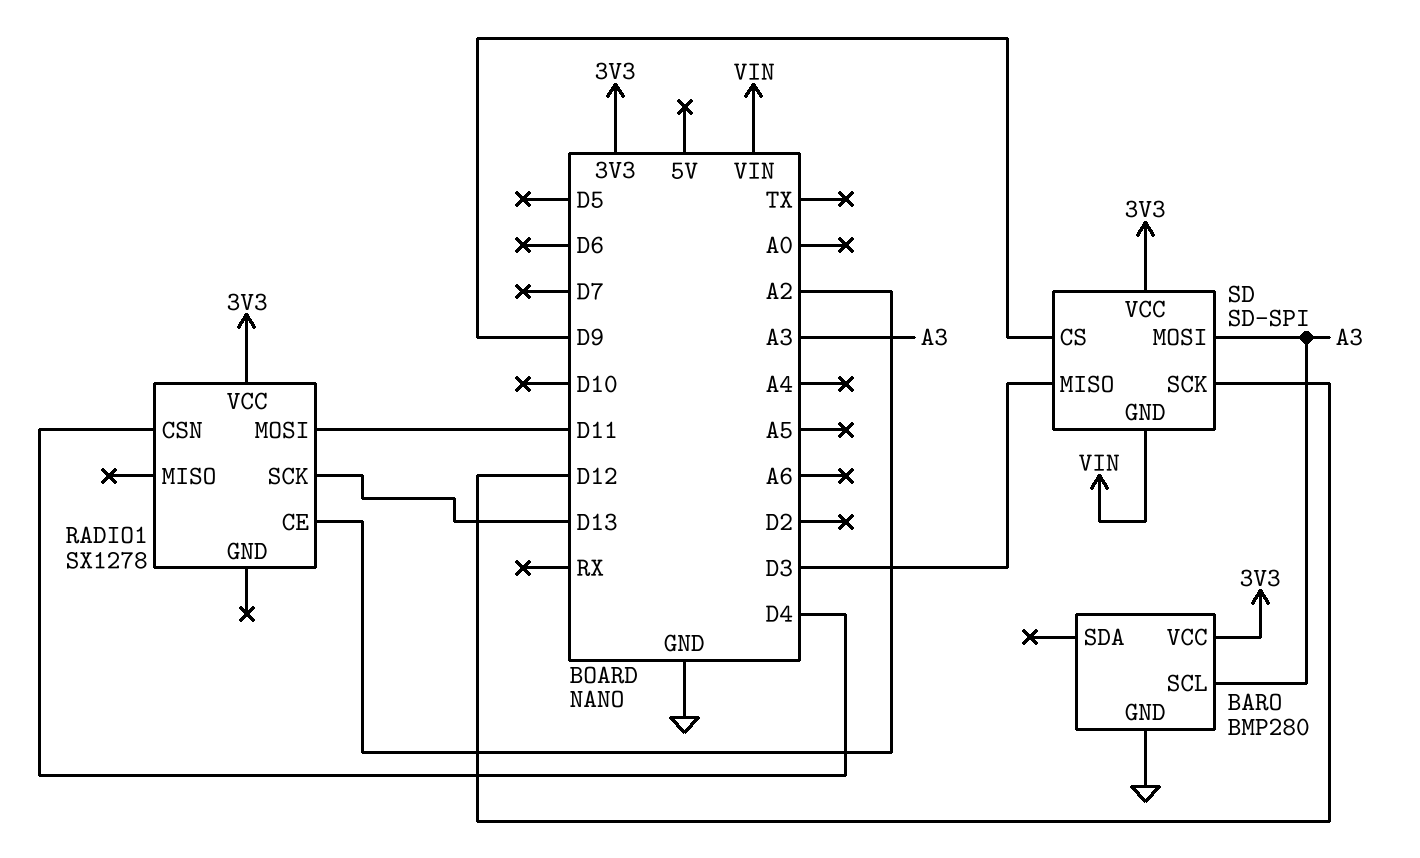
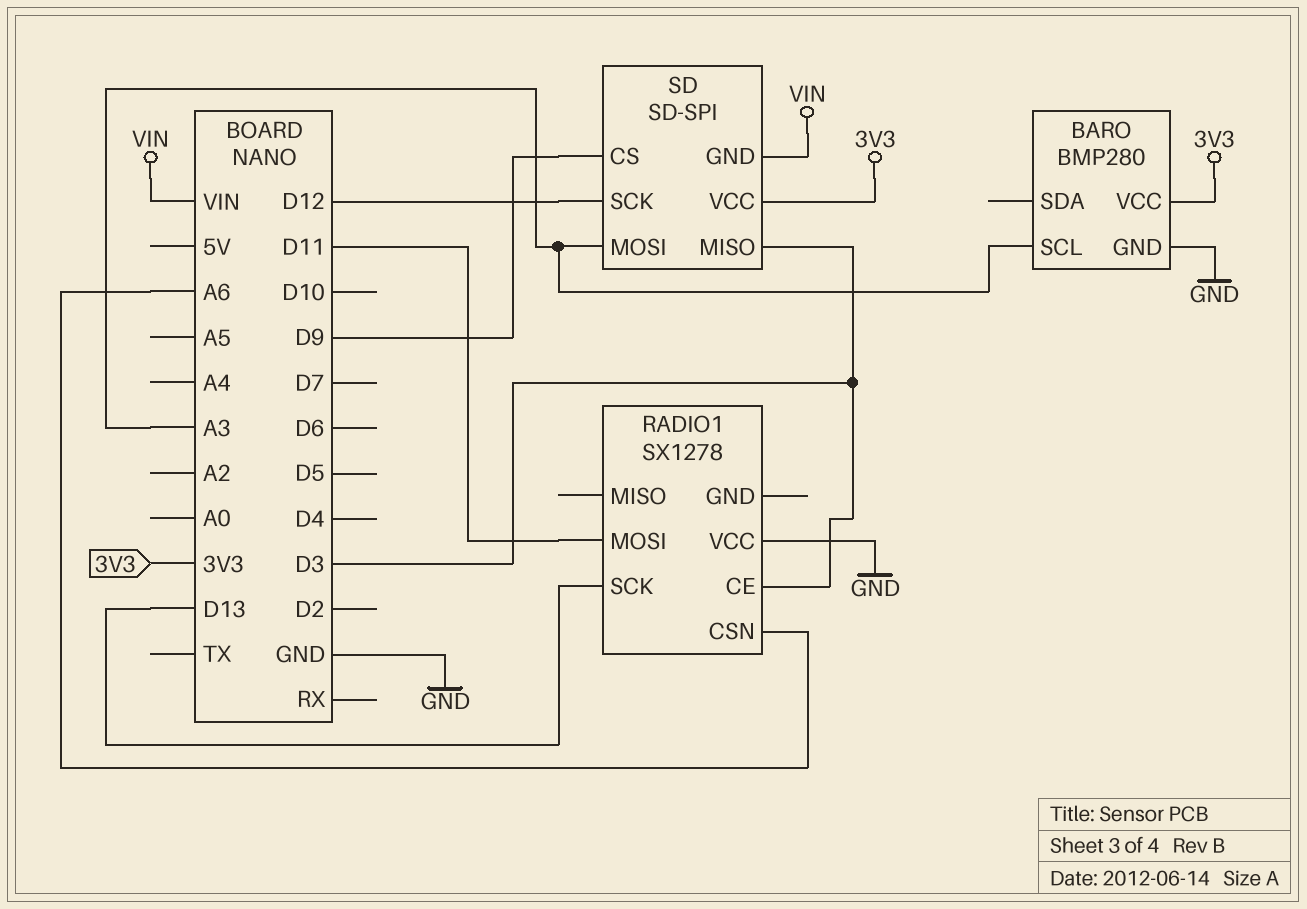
RADIO1 pin CE: A2 -> D3
RADIO1 pin CSN: D4 -> A6
RADIO1 pin VCC: 3V3 -> GND

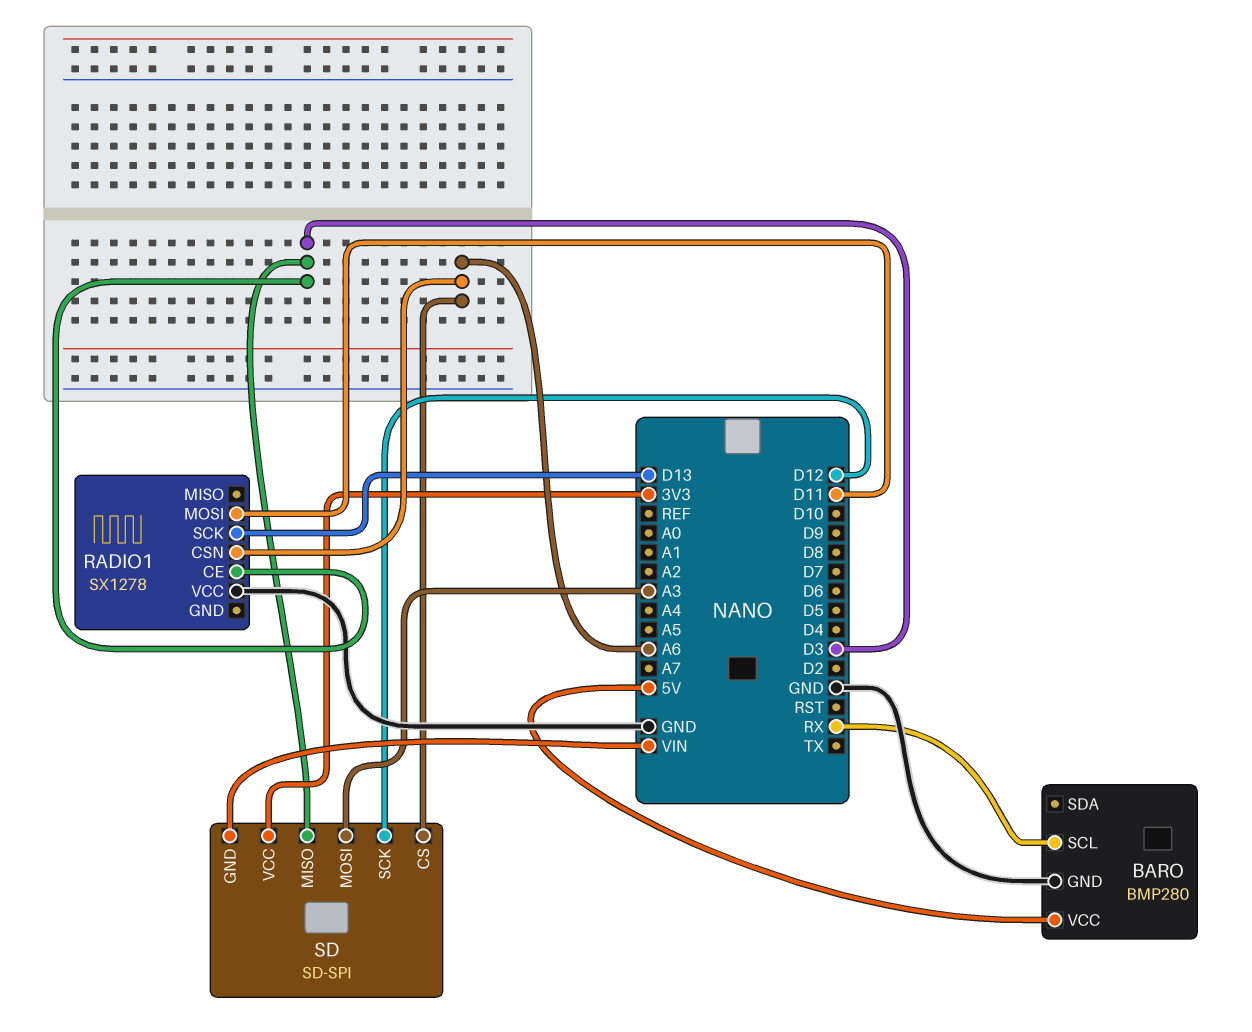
BARO pin SCL: A3 -> RX
BARO pin VCC: 3V3 -> 5V
SD pin CS: D9 -> A6

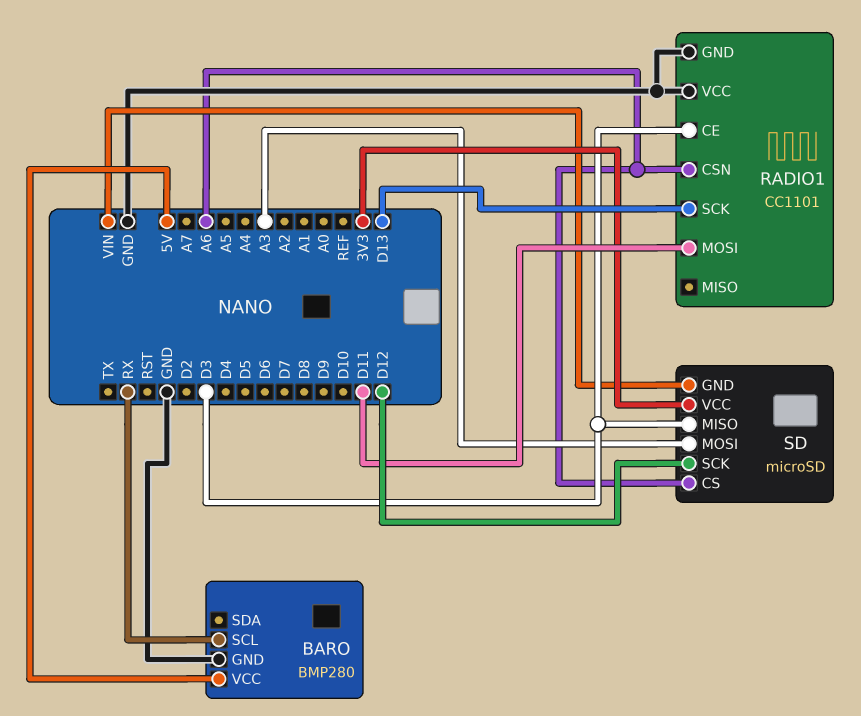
RADIO1: SX1278 -> CC1101
RADIO1 pin GND: none -> GND
SD: SD-SPI -> microSD

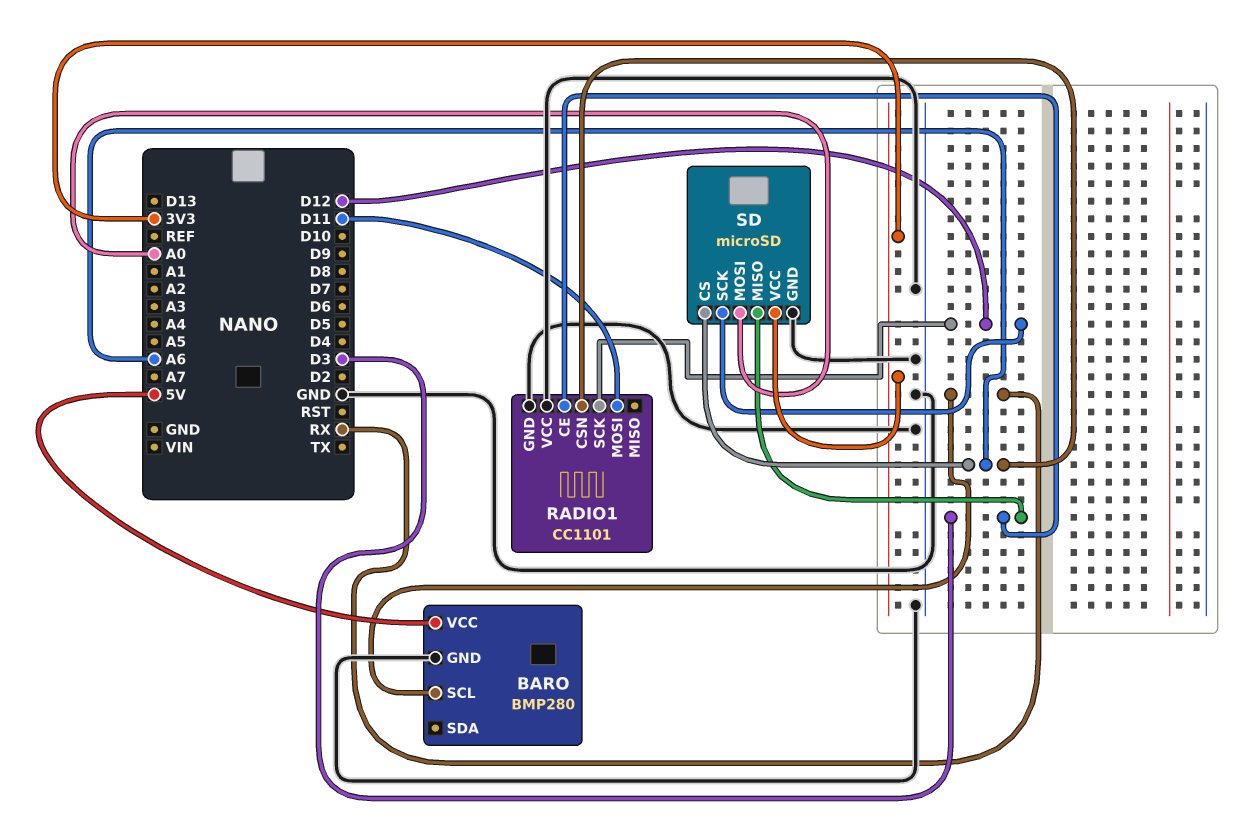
RADIO1 pin SCK: D13 -> D12
SD pin GND: VIN -> GND
SD pin MOSI: A3 -> A0

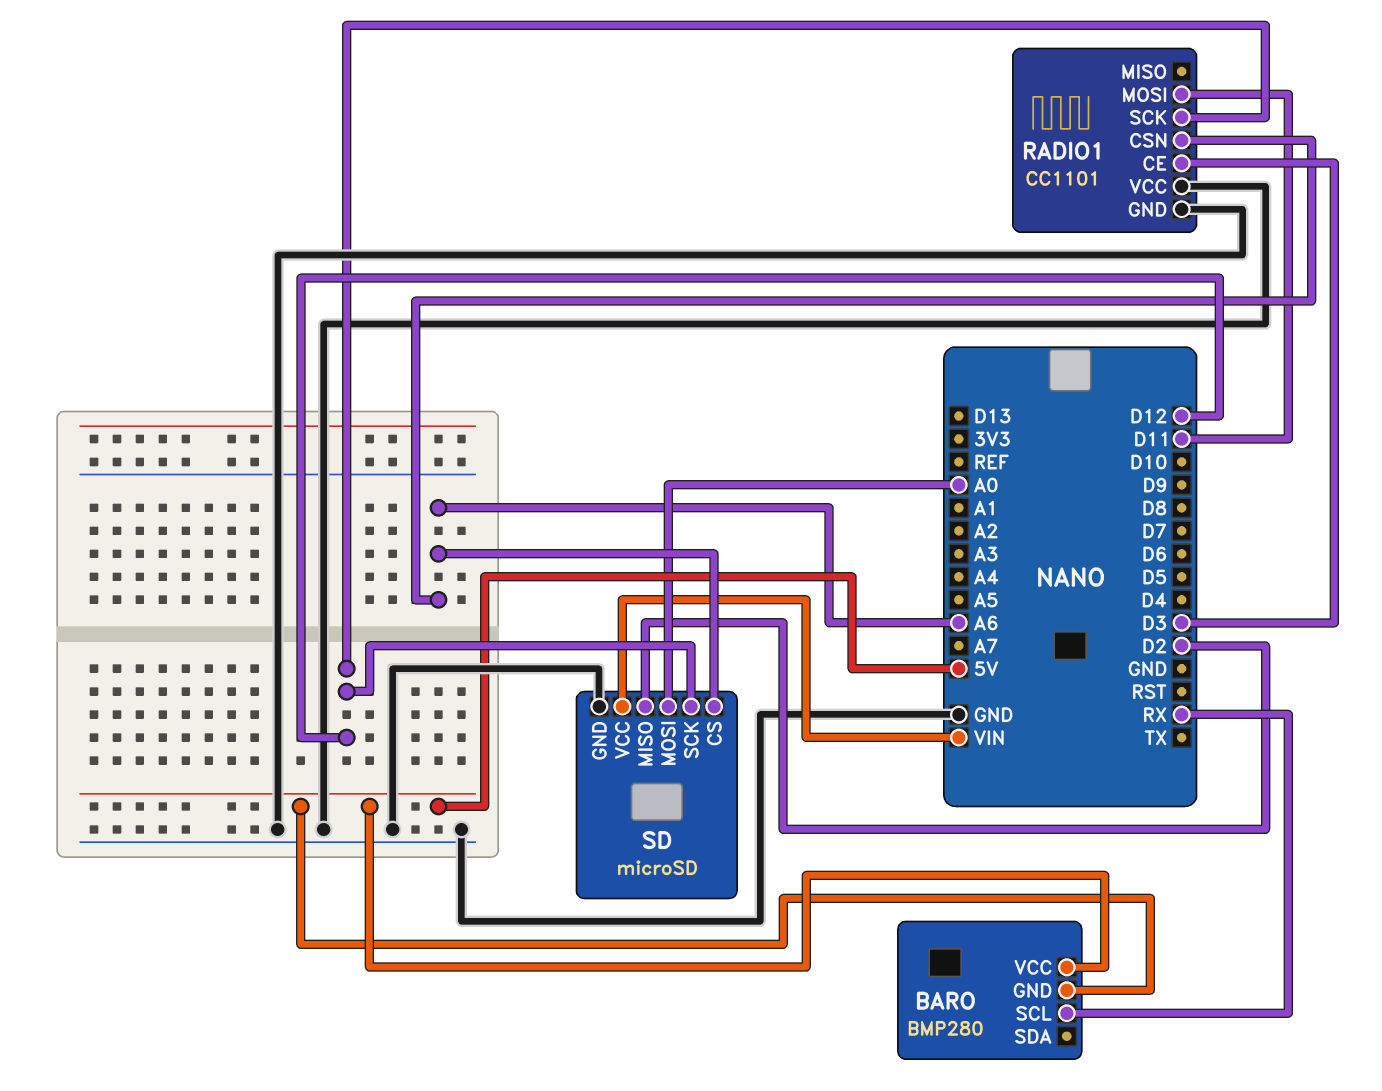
BARO pin GND: GND -> 5V
SD pin MISO: D3 -> D2
SD pin VCC: 3V3 -> VIN

